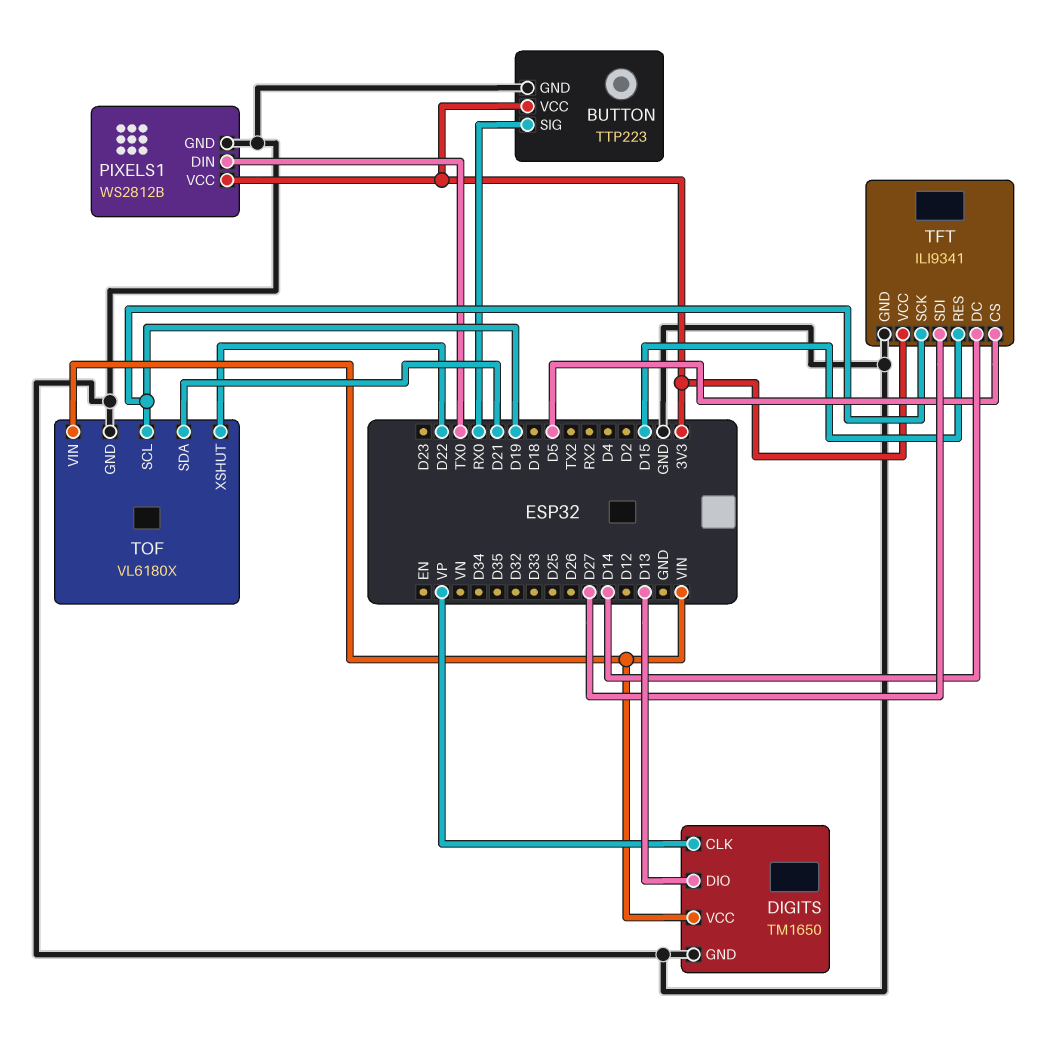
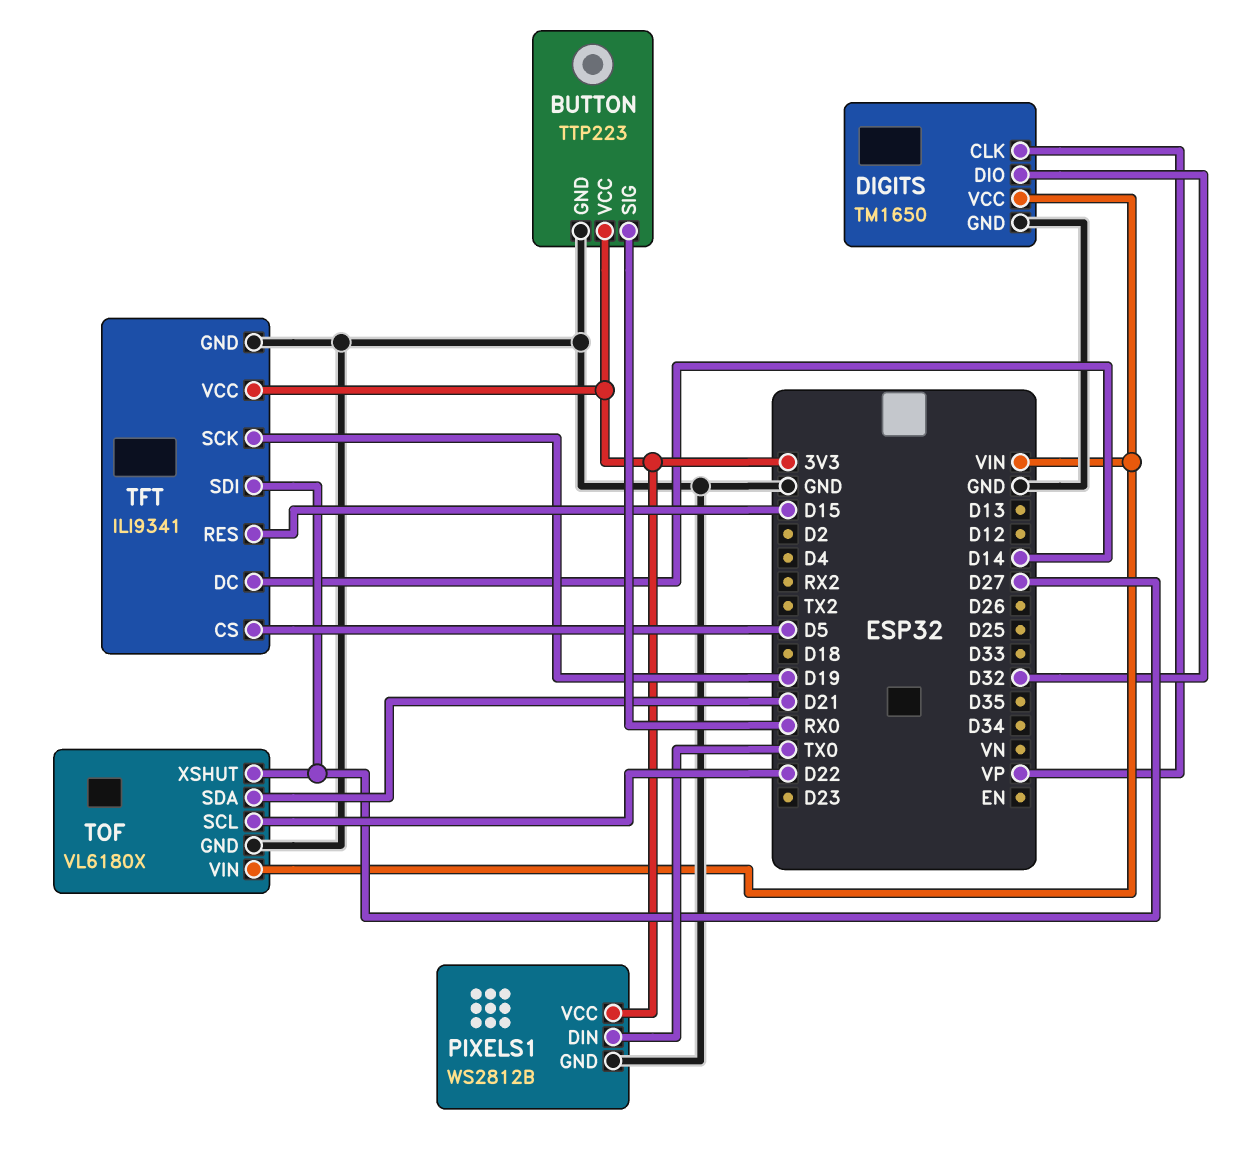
DIGITS pin DIO: D13 -> D32
TOF pin SCL: D19 -> D22
TOF pin XSHUT: D22 -> D27

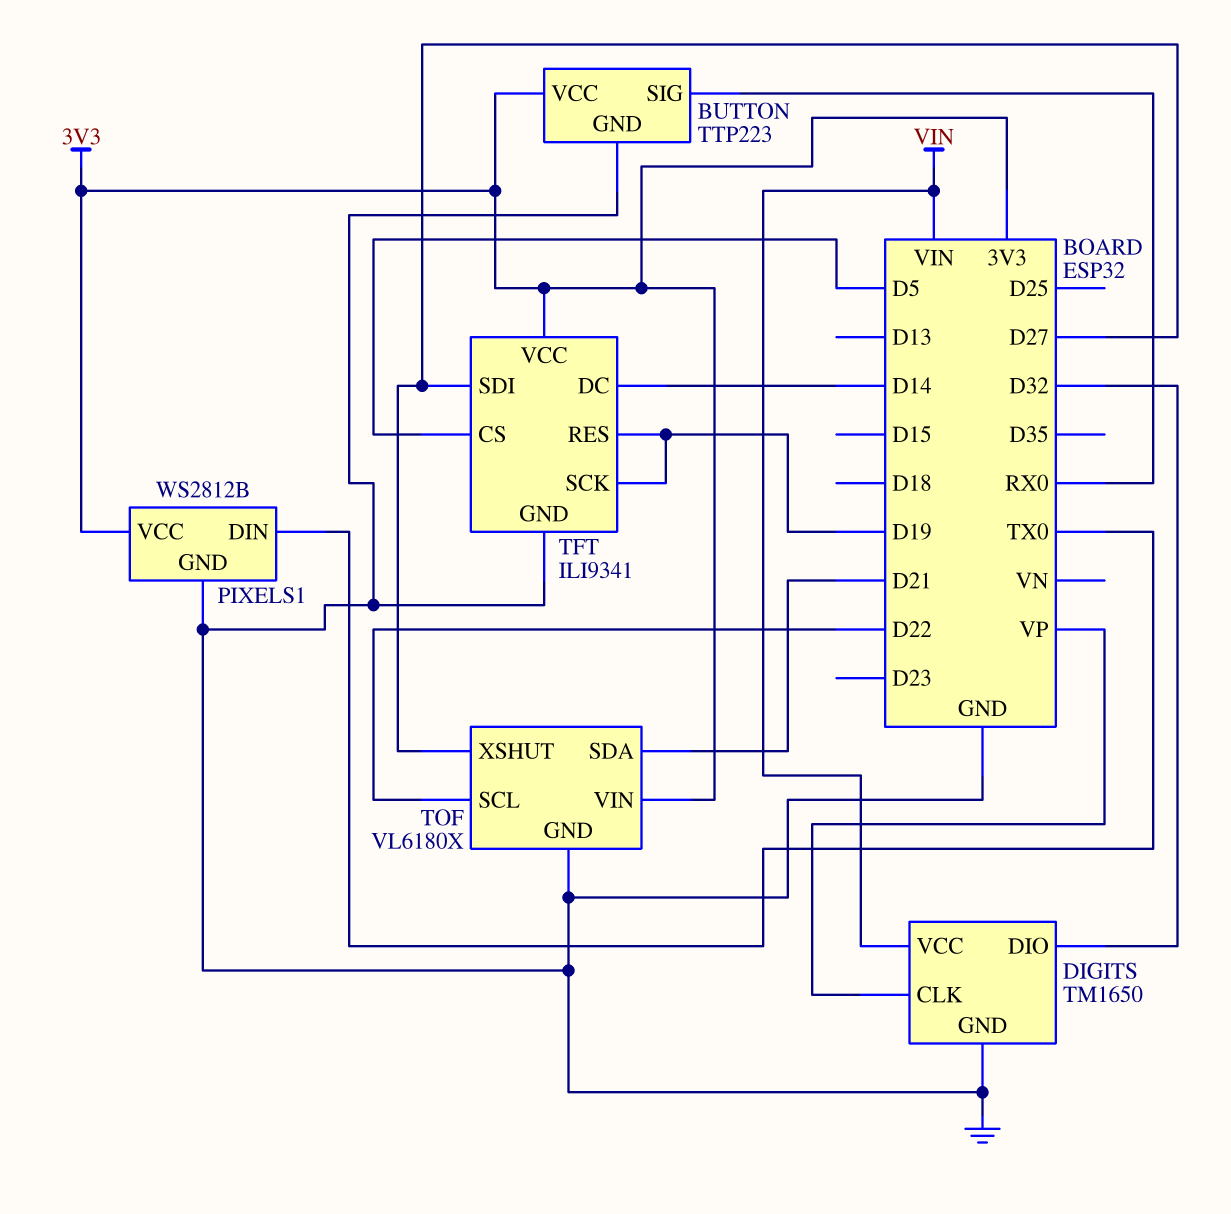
TFT pin RES: D15 -> D19
TOF pin VIN: VIN -> 3V3

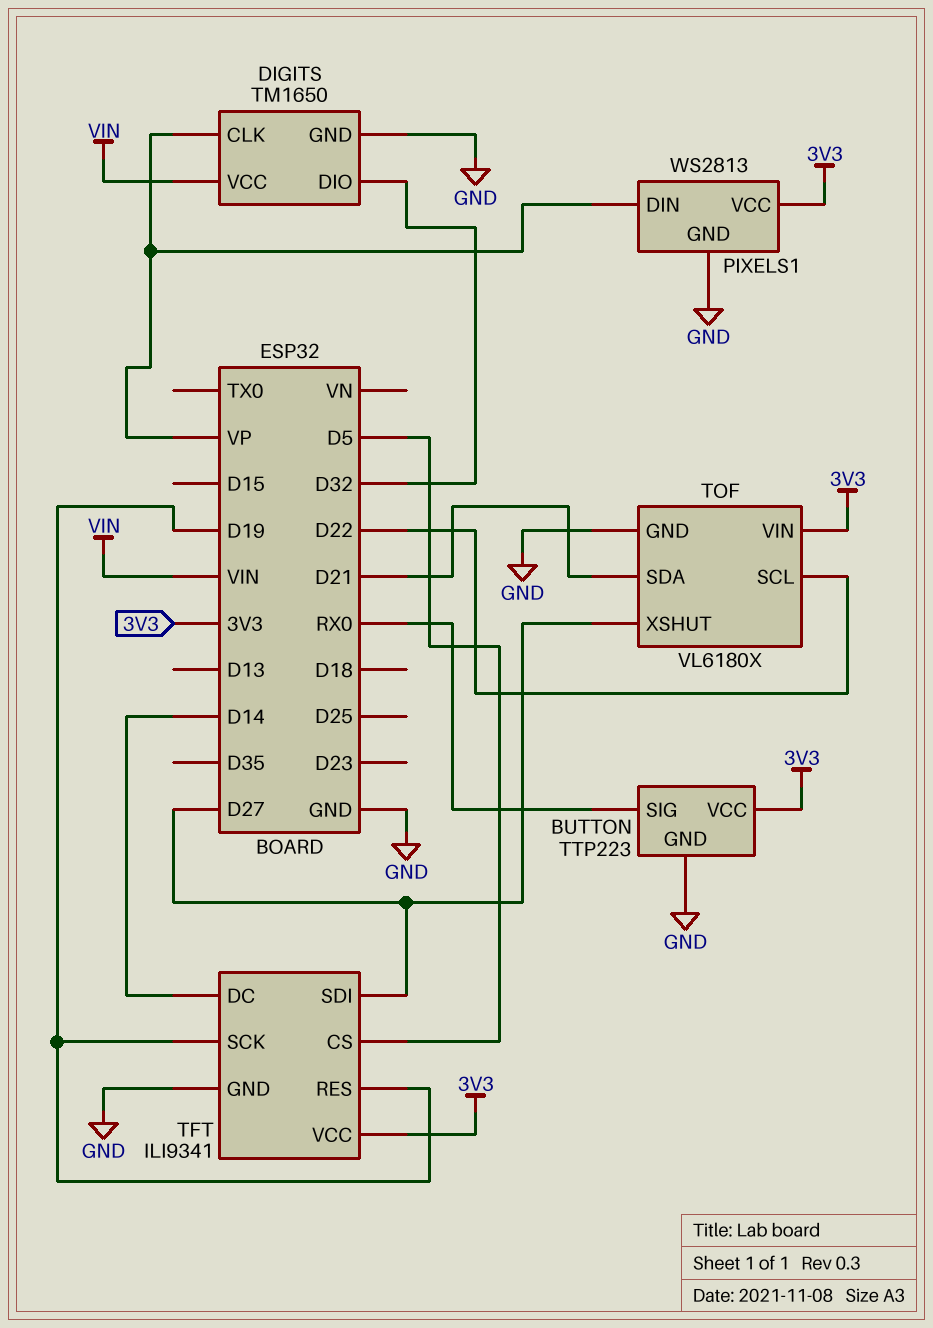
PIXELS1: WS2812B -> WS2813
PIXELS1 pin DIN: TX0 -> VP

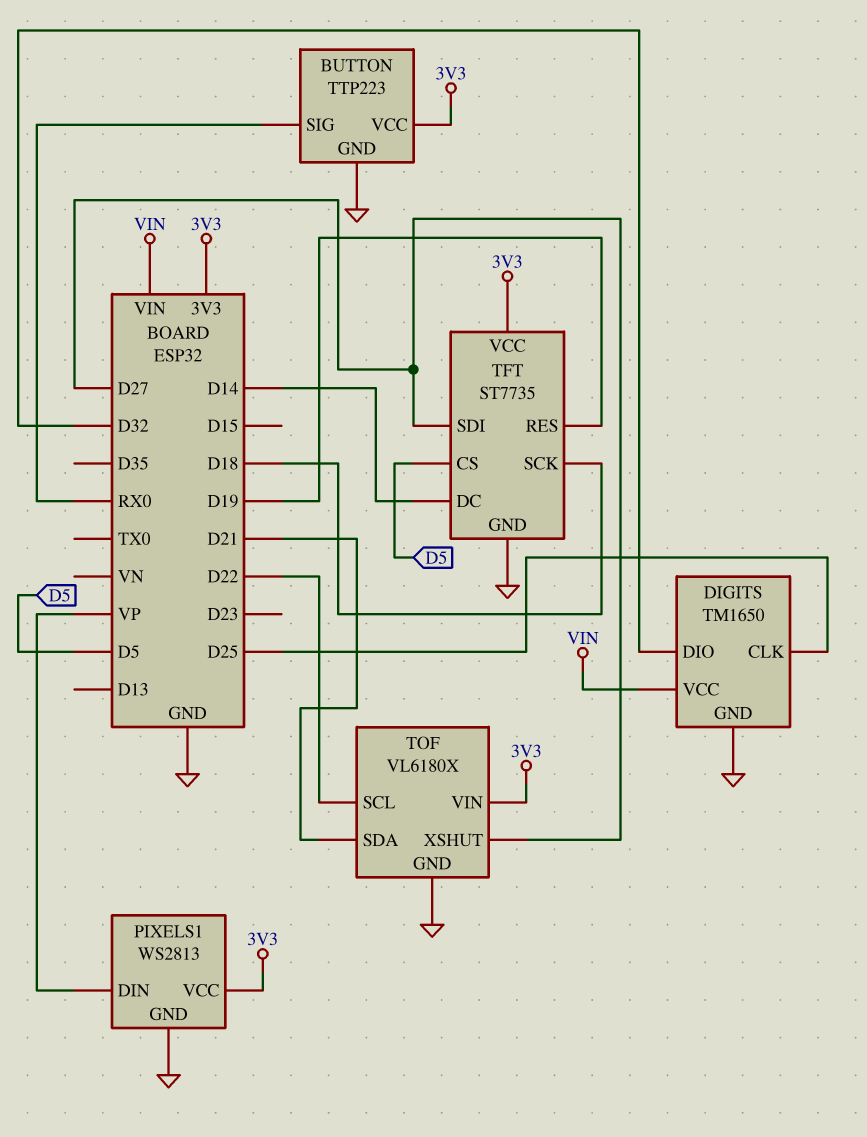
DIGITS pin CLK: VP -> D25
TFT: ILI9341 -> ST7735
TFT pin SCK: D19 -> D18

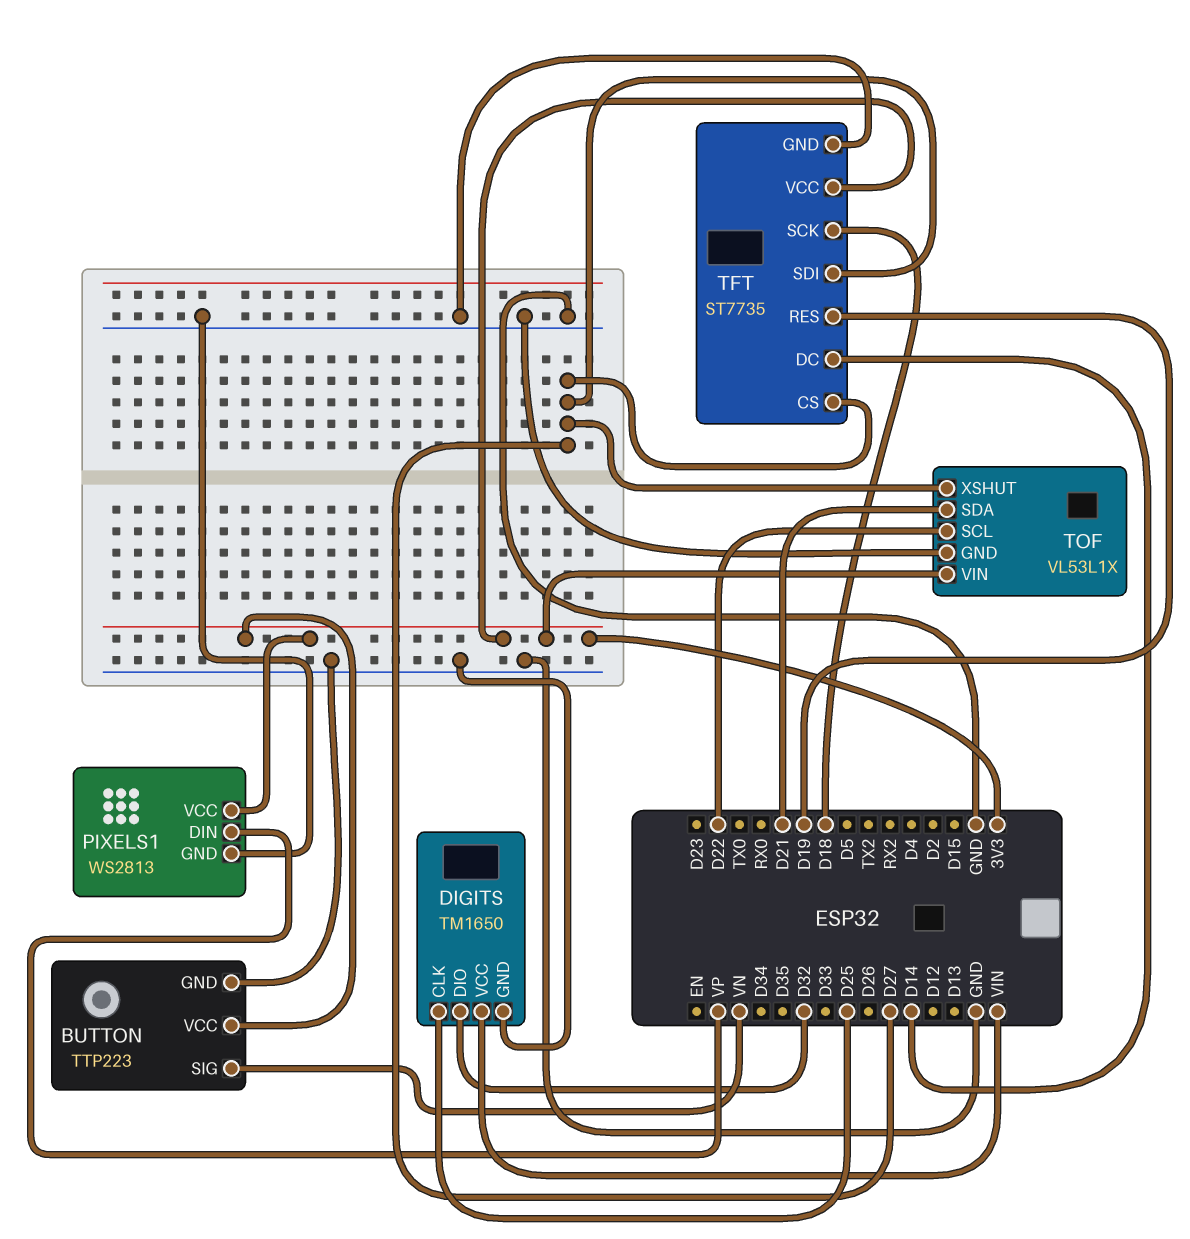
BUTTON pin SIG: RX0 -> VN
TFT pin CS: D5 -> D27
TOF: VL6180X -> VL53L1X

